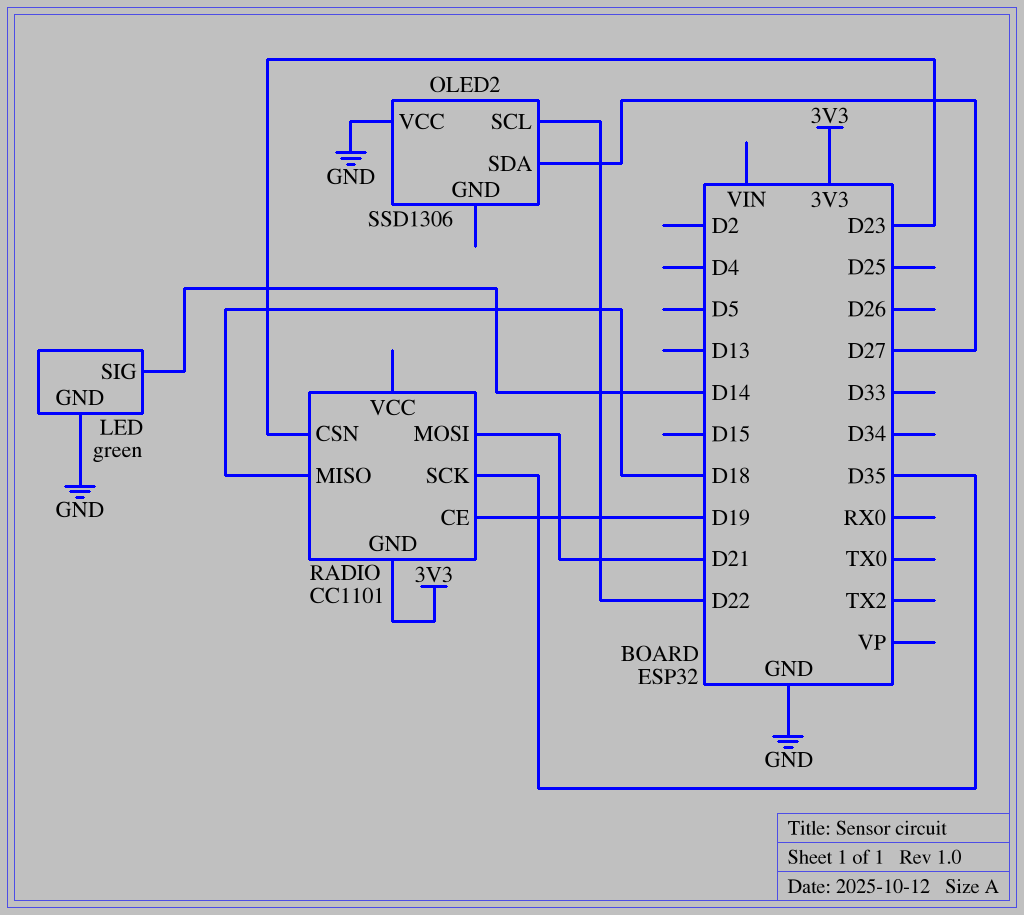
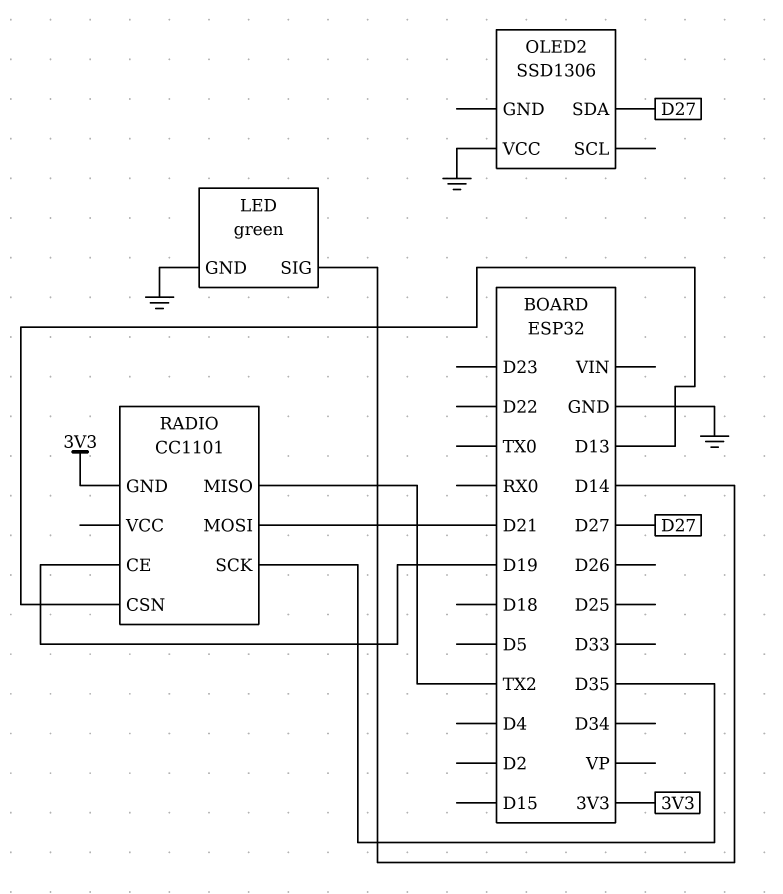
OLED2 pin SCL: D22 -> none
RADIO pin CSN: D23 -> D13
RADIO pin MISO: D18 -> TX2

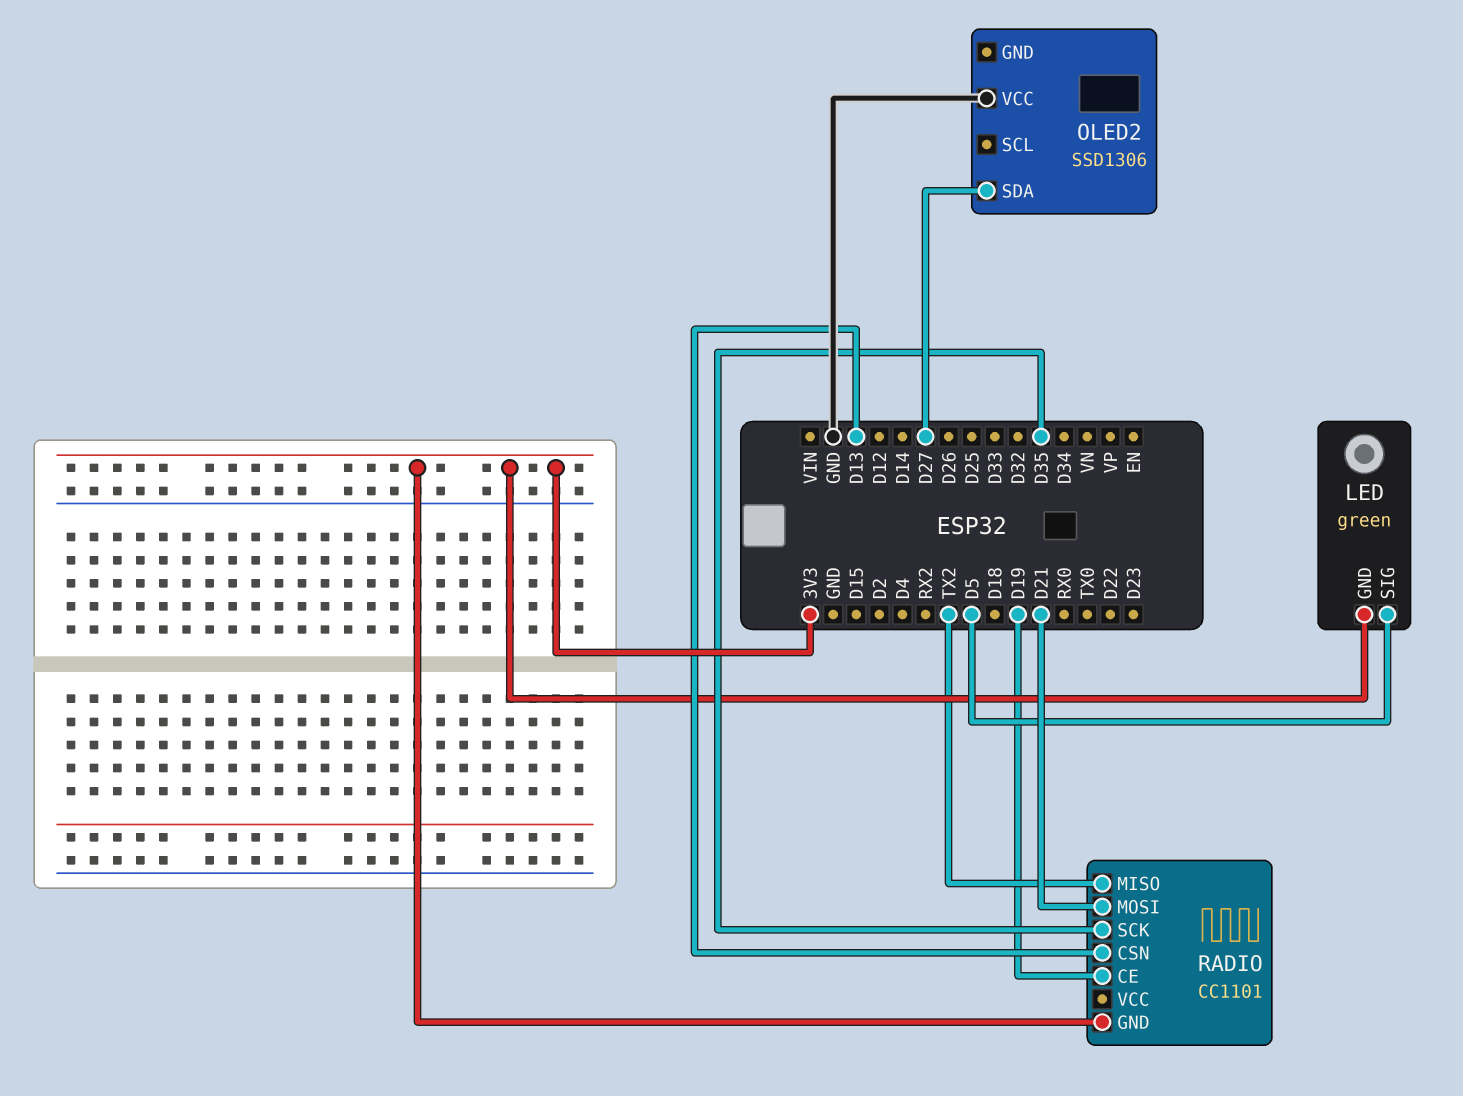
LED pin GND: GND -> 3V3
LED pin SIG: D14 -> D5

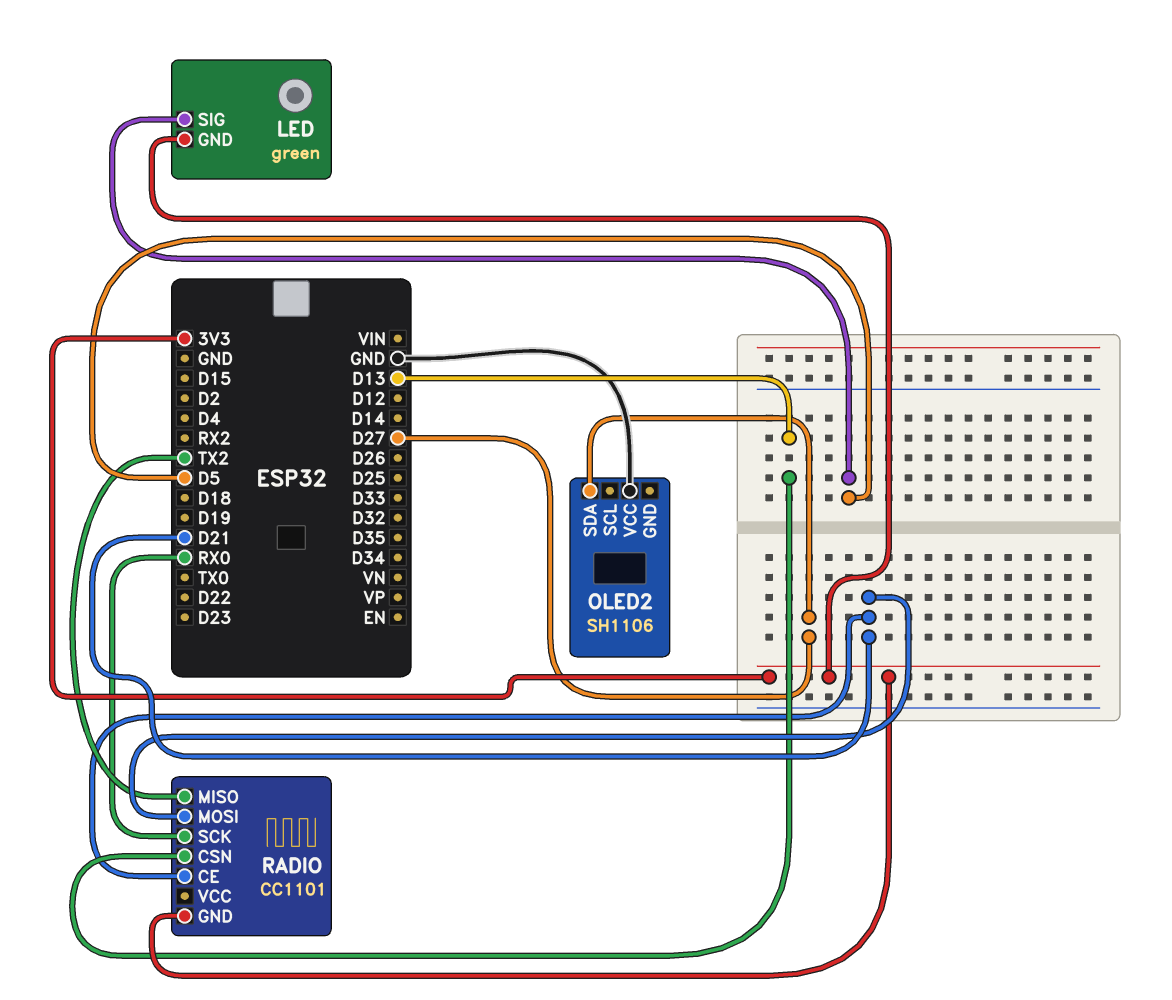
OLED2: SSD1306 -> SH1106
RADIO pin CE: D19 -> D21
RADIO pin SCK: D35 -> RX0

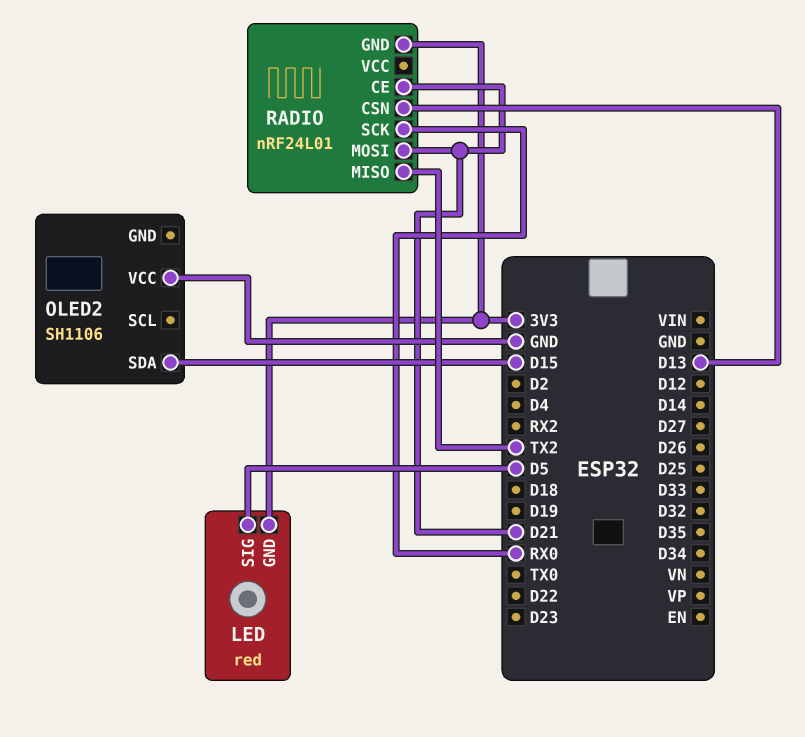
LED: green -> red
OLED2 pin SDA: D27 -> D15
RADIO: CC1101 -> nRF24L01

